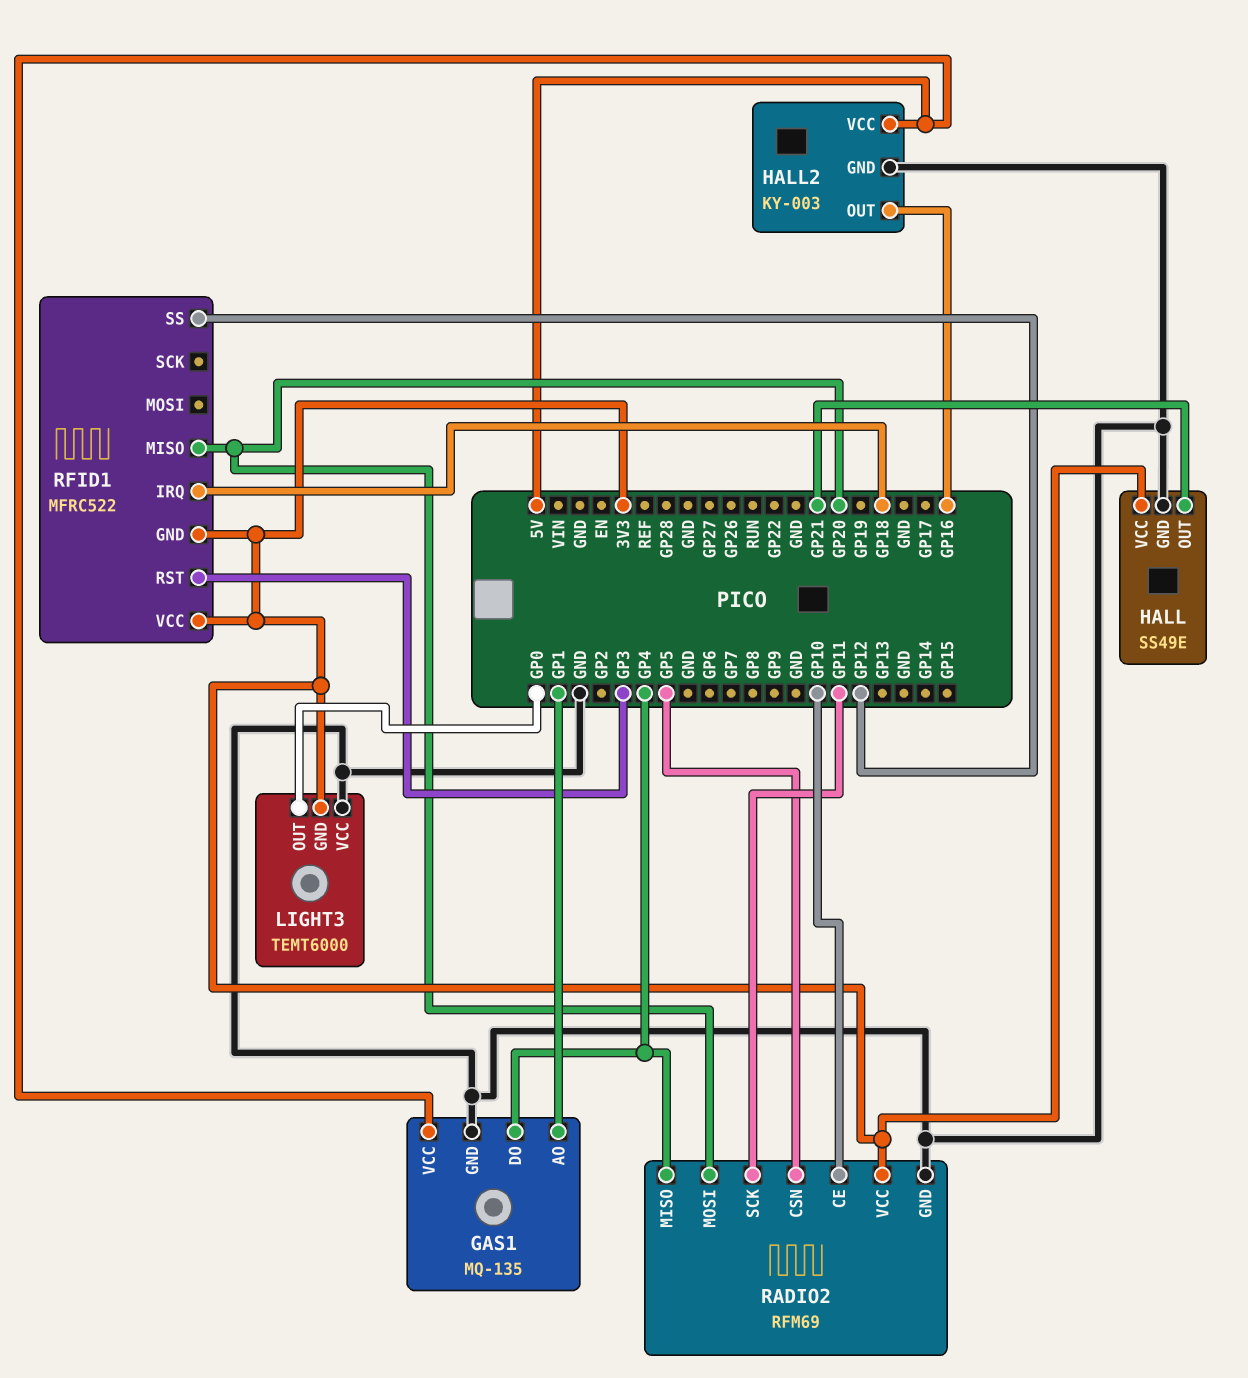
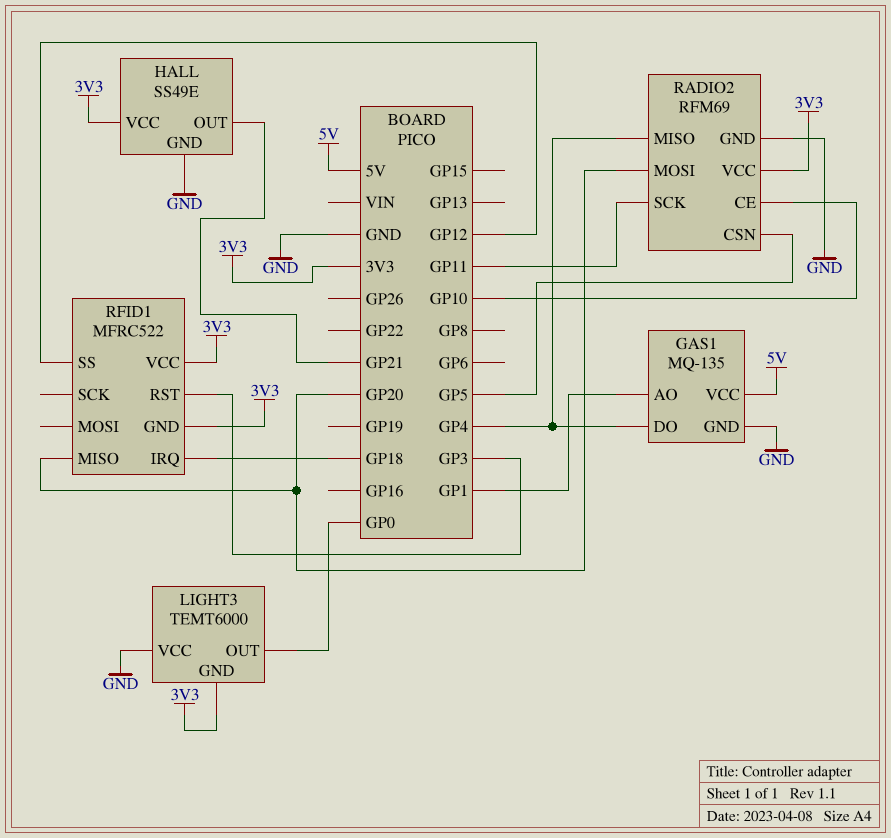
HALL2: KY-003 -> none
HALL2 pin GND: GND -> none
HALL2 pin OUT: GP16 -> none
HALL2 pin VCC: 5V -> none

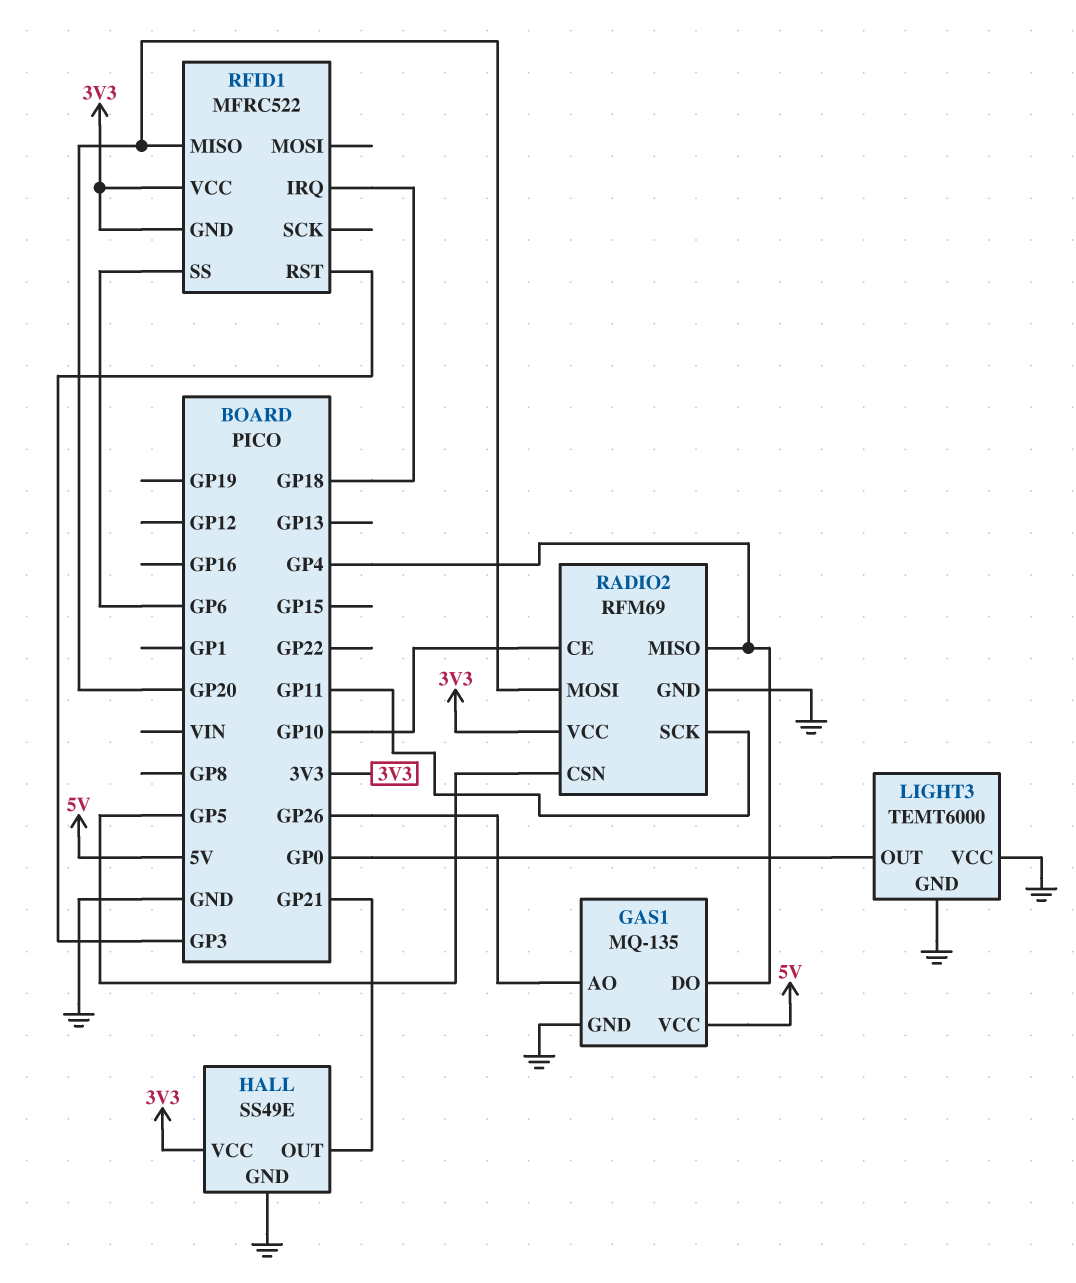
GAS1 pin AO: GP1 -> GP26
LIGHT3 pin GND: 3V3 -> GND
RFID1 pin SS: GP12 -> GP6

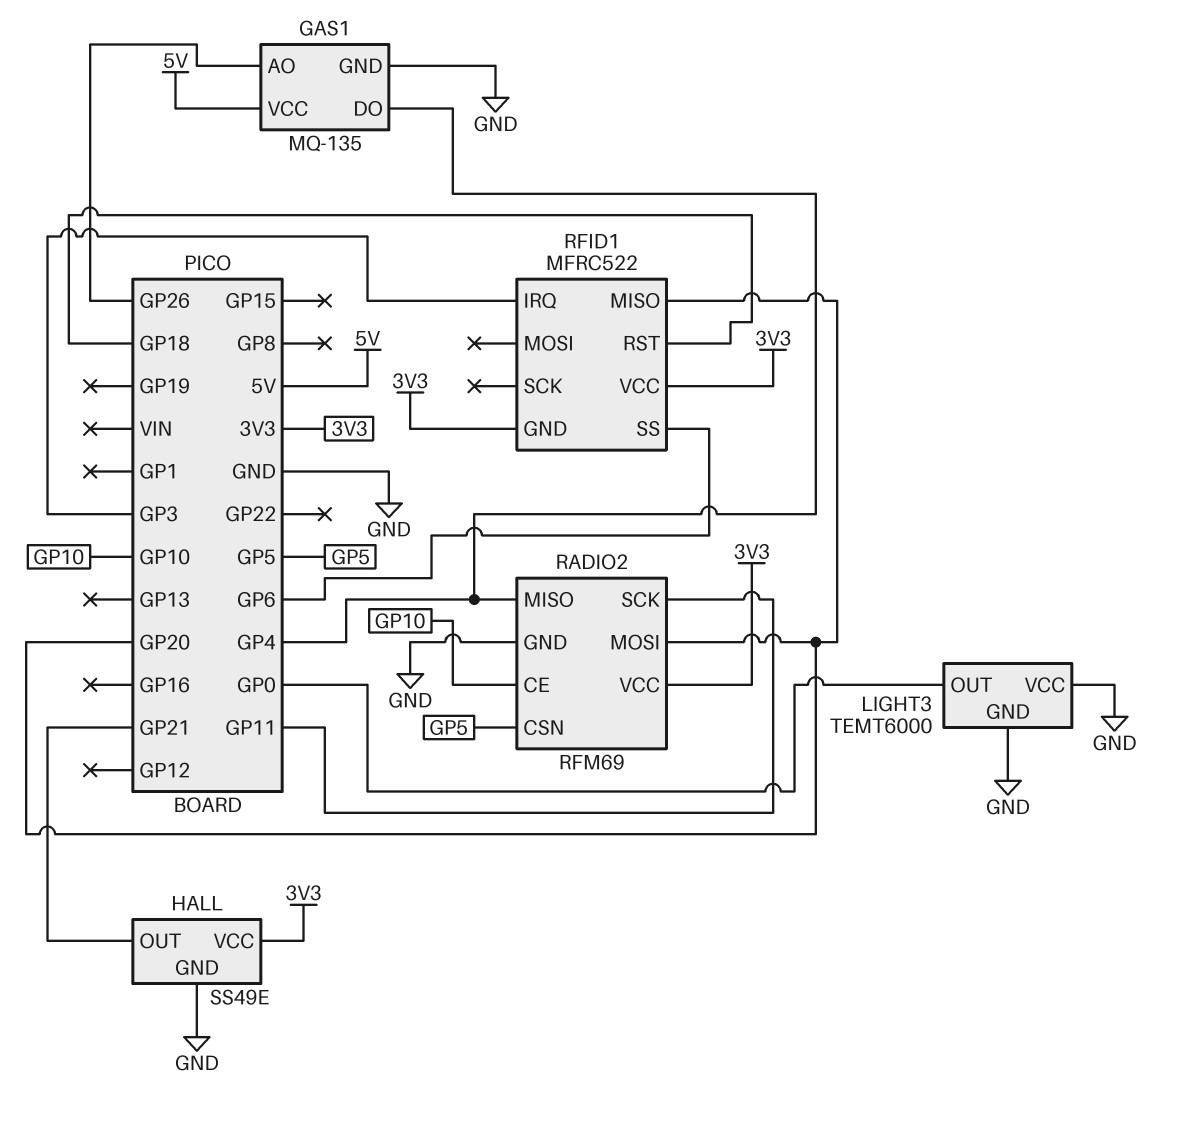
RFID1 pin IRQ: GP18 -> GP3
RFID1 pin RST: GP3 -> GP18

